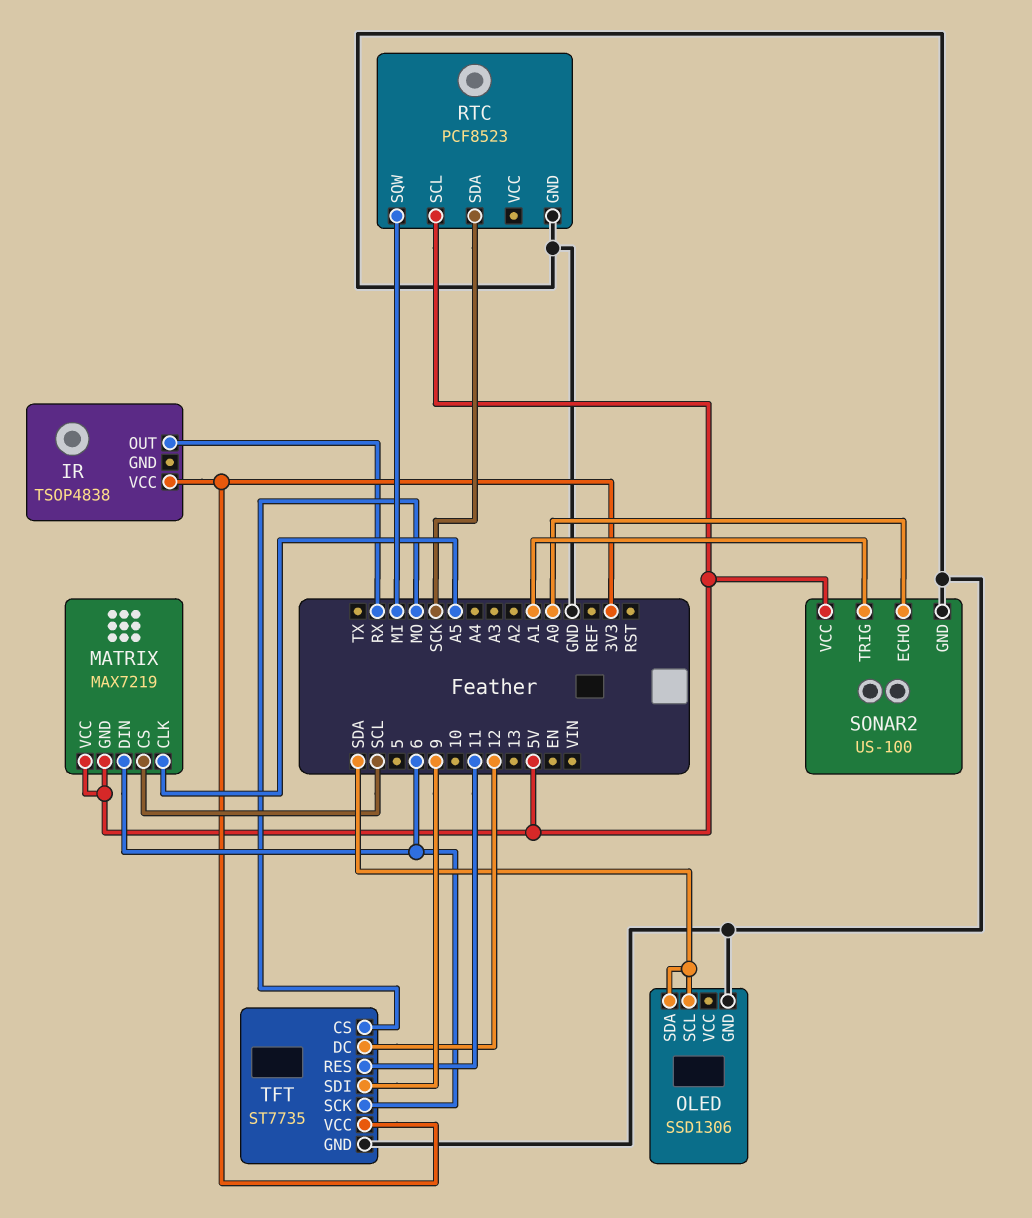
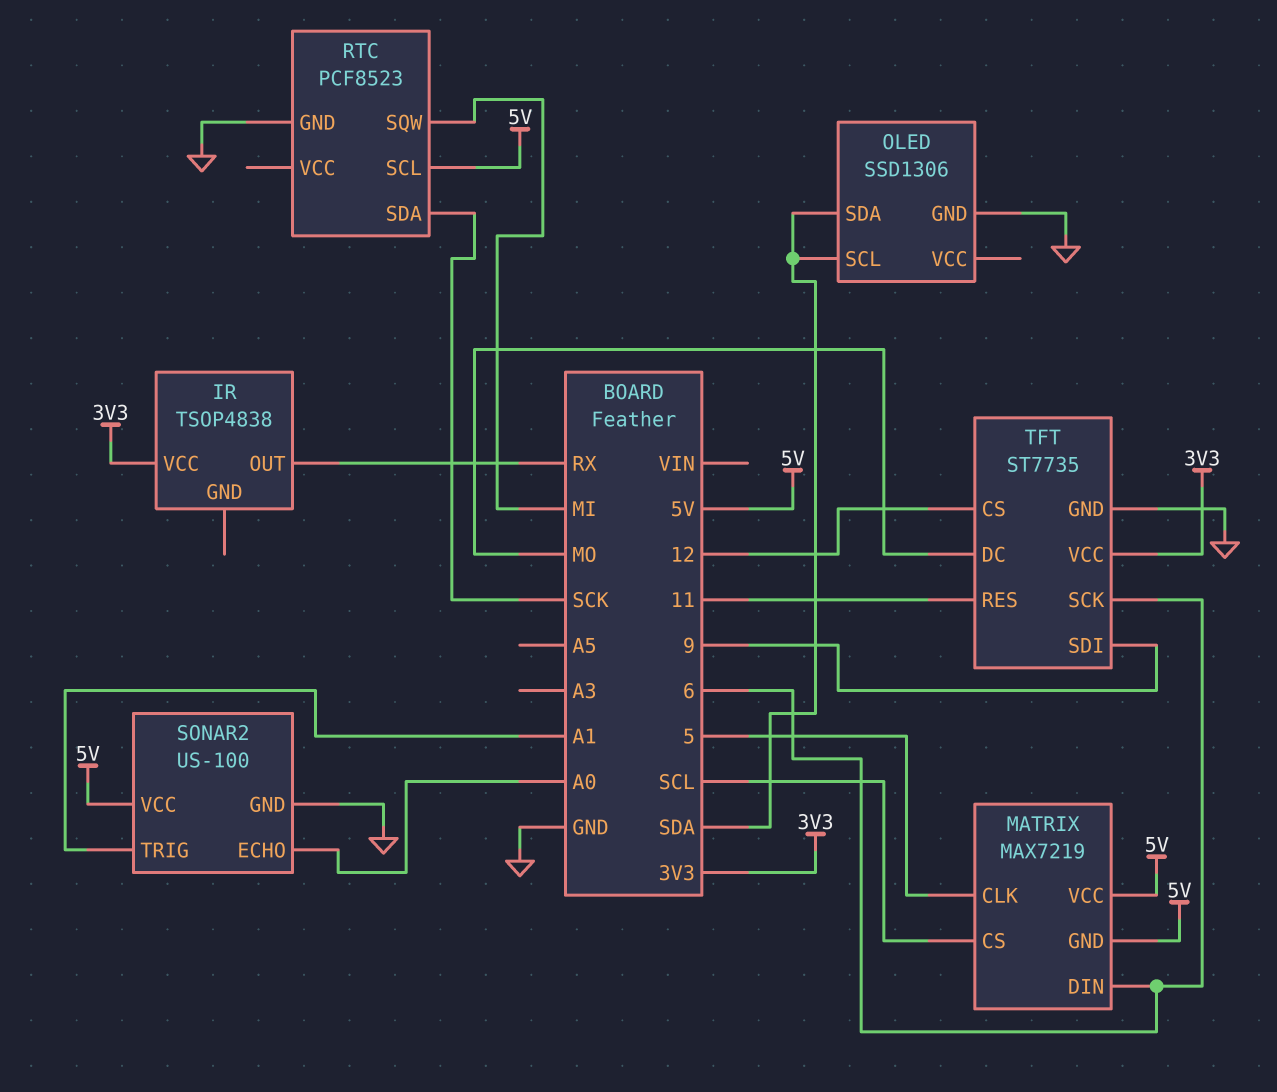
MATRIX pin CLK: A5 -> 5
TFT pin CS: MO -> 12
TFT pin DC: 12 -> MO

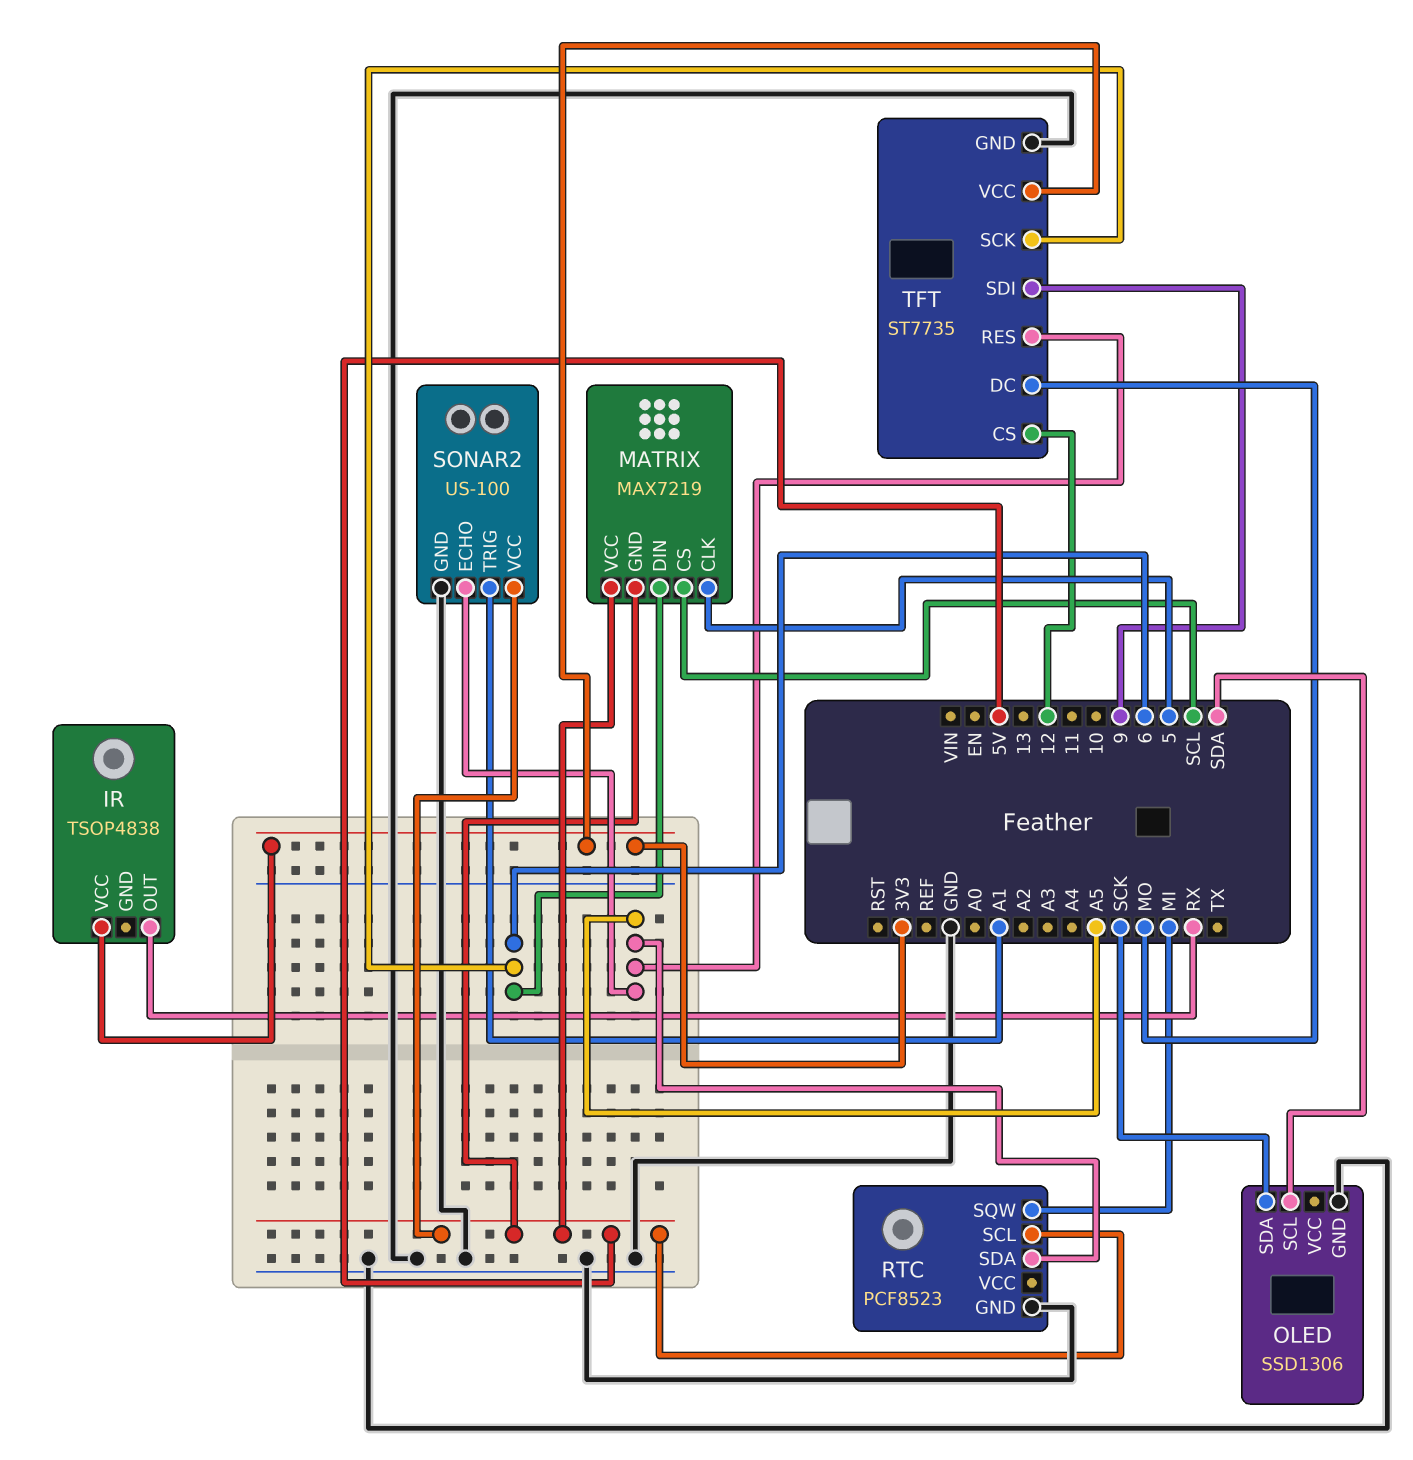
OLED pin SDA: SDA -> SCK
RTC pin SDA: SCK -> A5
SONAR2 pin ECHO: A0 -> A5
TFT pin RES: 11 -> A5

